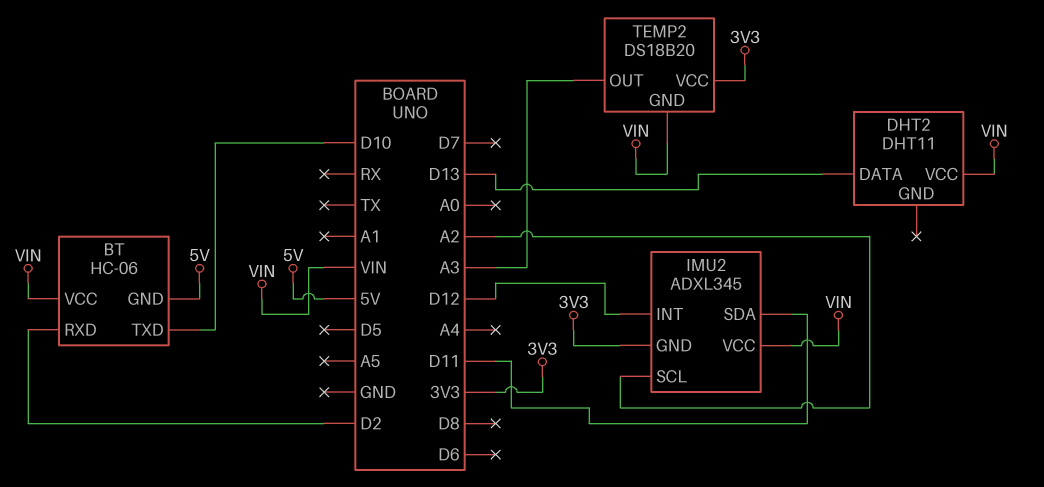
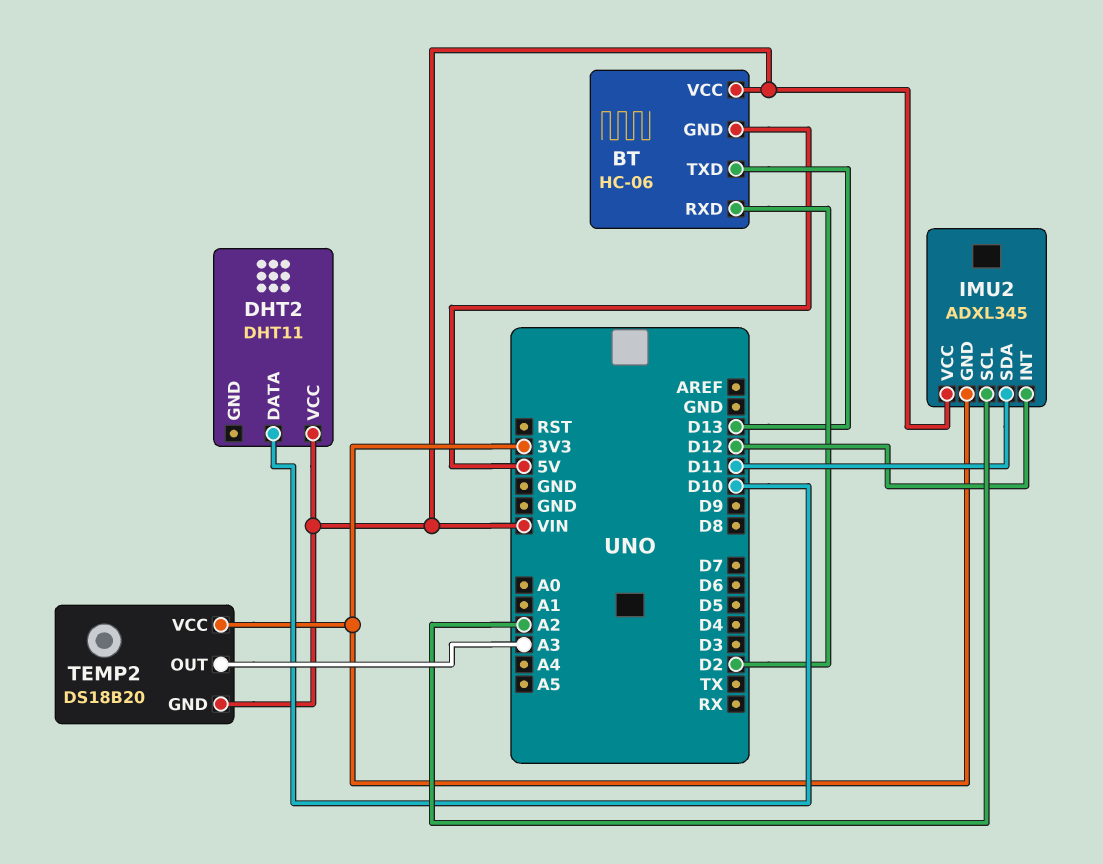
BT pin TXD: D10 -> D13
DHT2 pin DATA: D13 -> D10

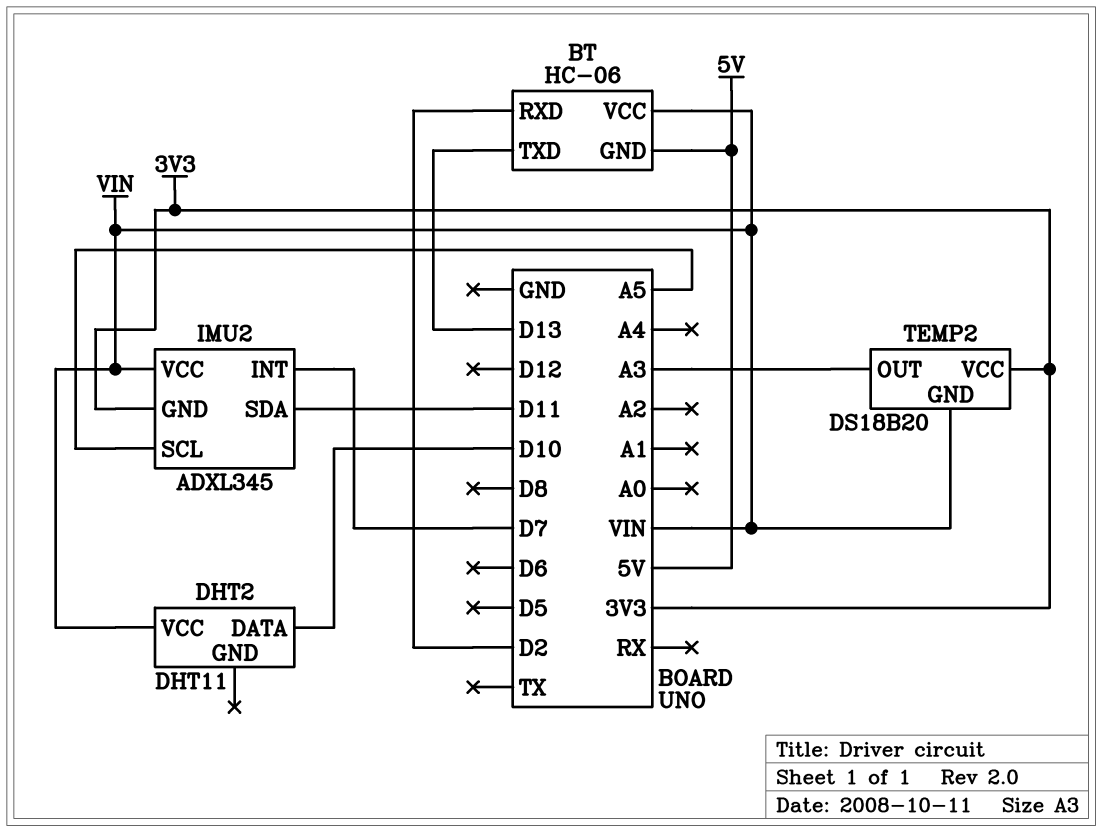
IMU2 pin INT: D12 -> D7
IMU2 pin SCL: A2 -> A5

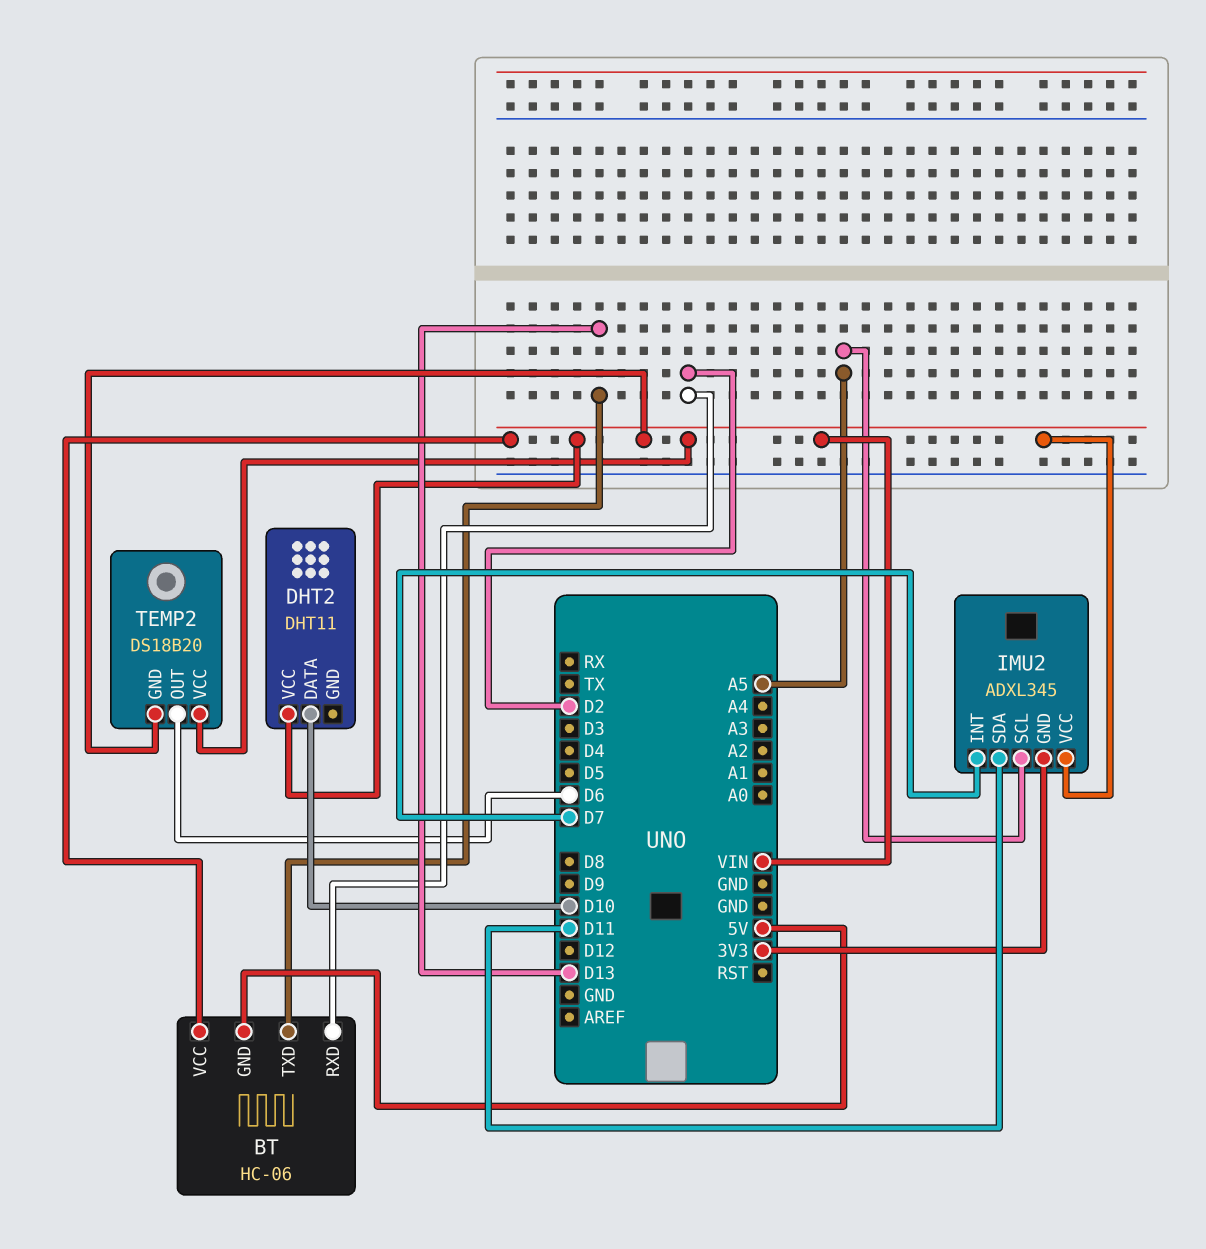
TEMP2 pin OUT: A3 -> D6
TEMP2 pin VCC: 3V3 -> VIN

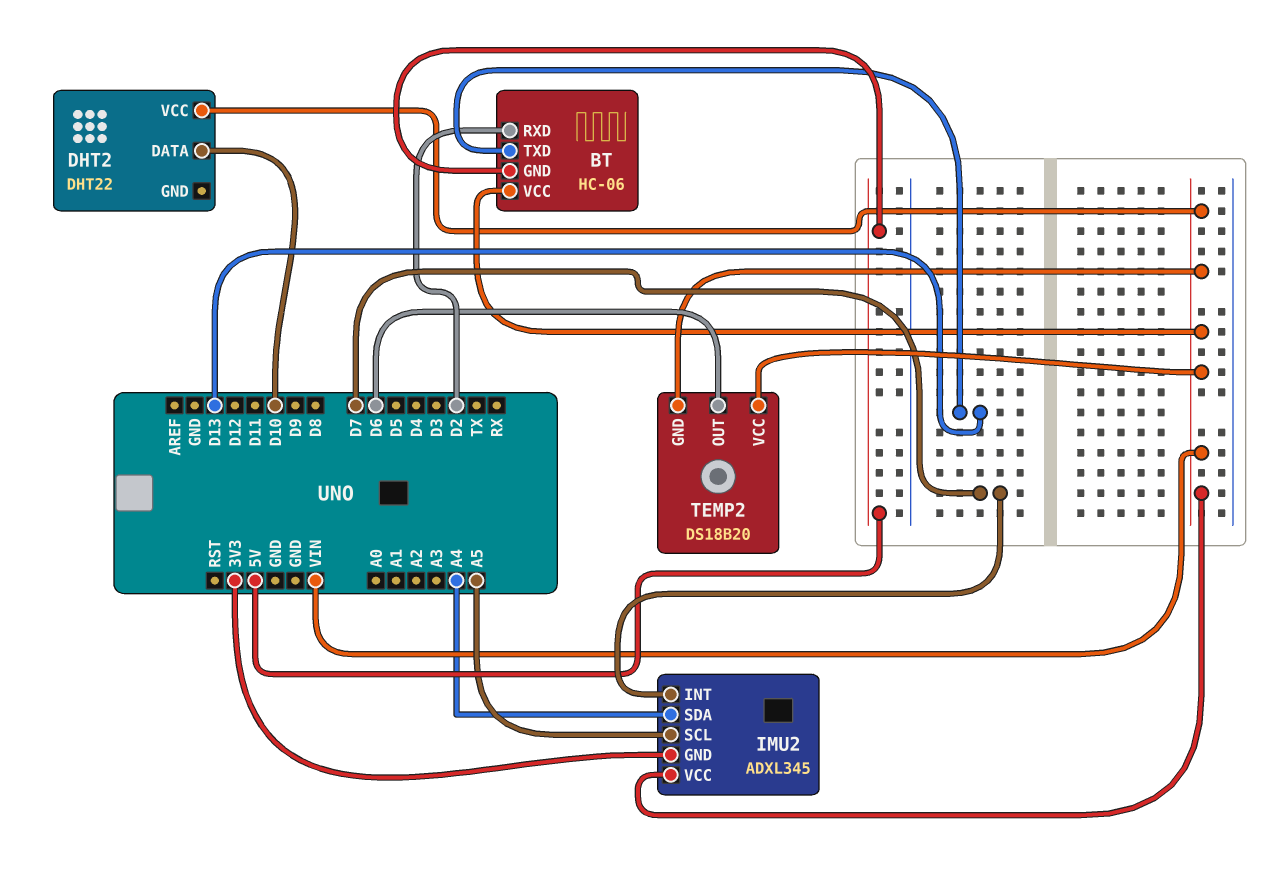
DHT2: DHT11 -> DHT22
IMU2 pin SDA: D11 -> A4

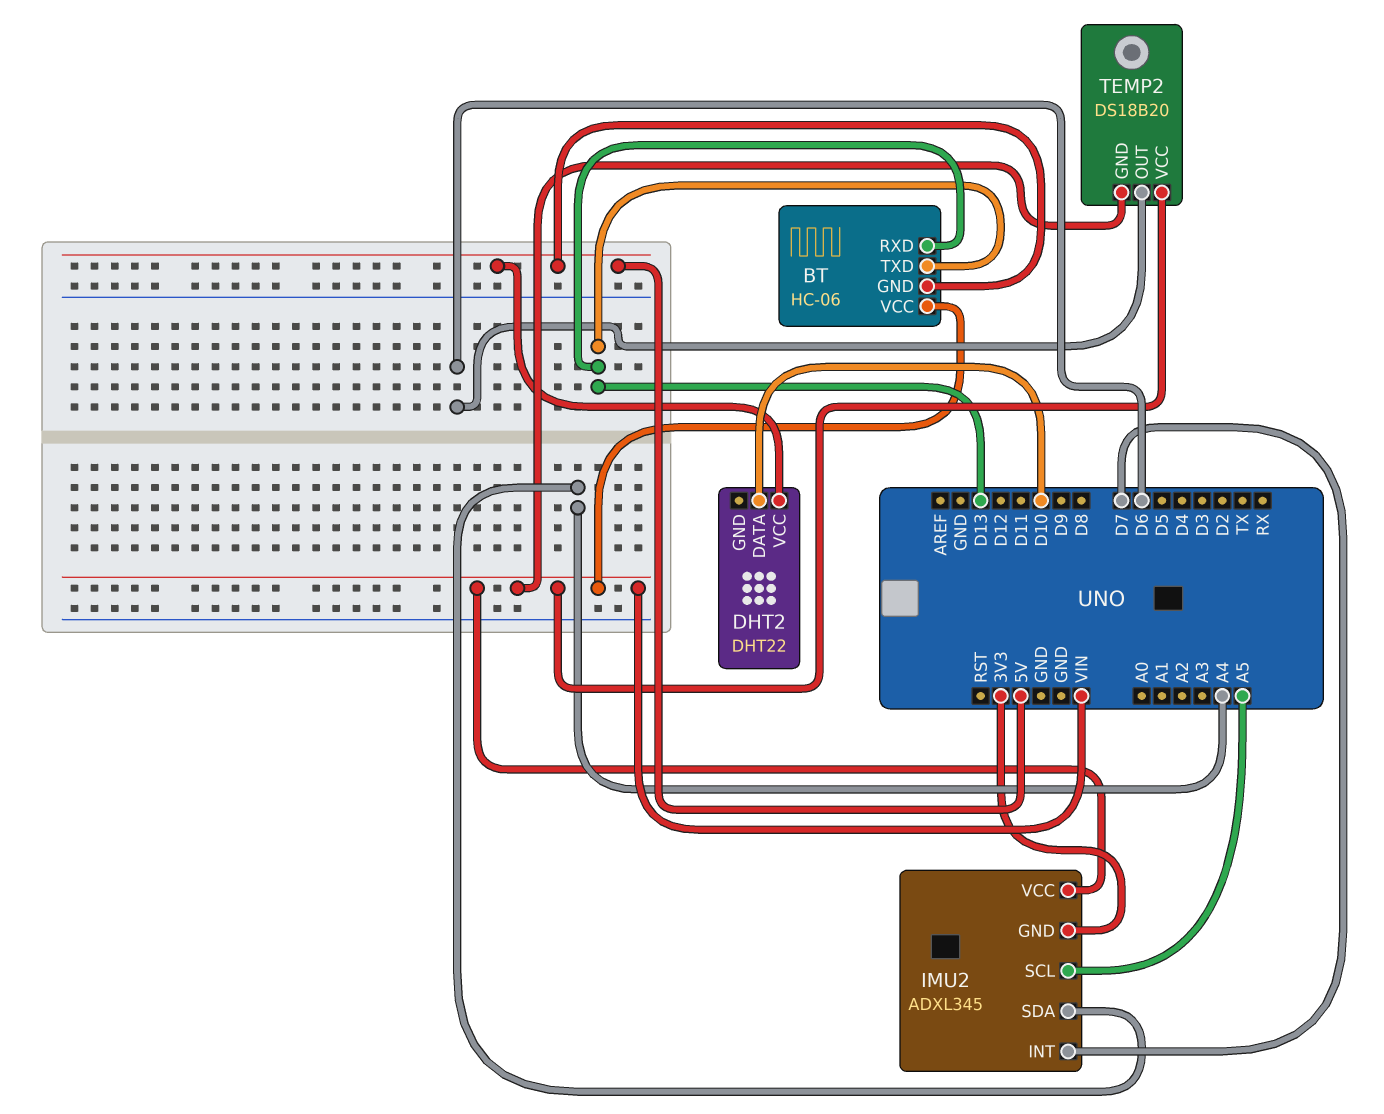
BT pin RXD: D2 -> D13
DHT2 pin VCC: VIN -> 5V

